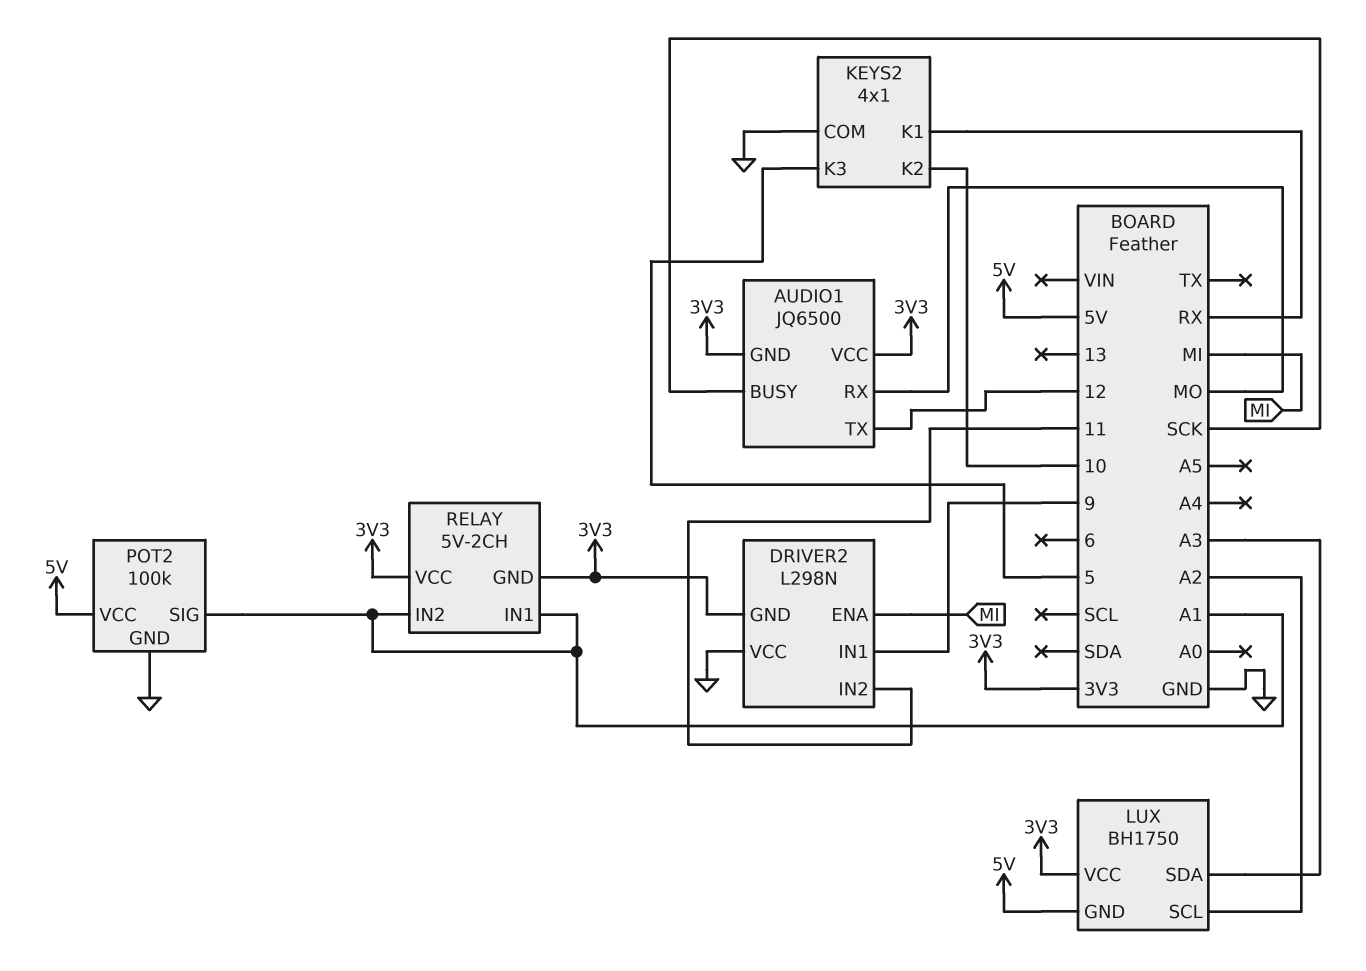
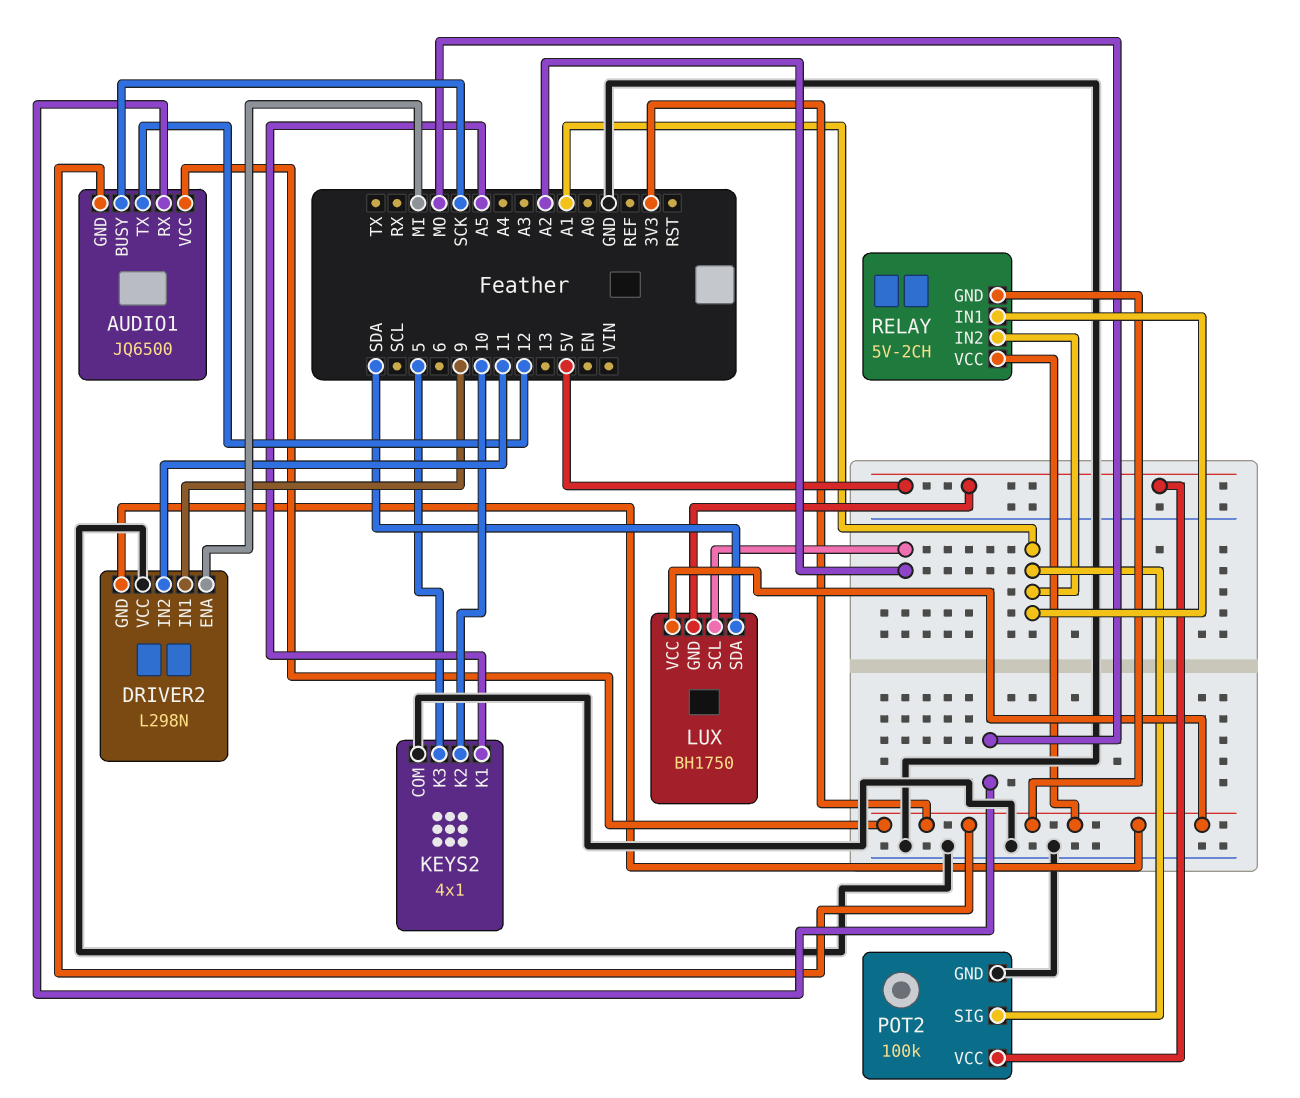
KEYS2 pin K1: RX -> A5
LUX pin SDA: A3 -> SDA

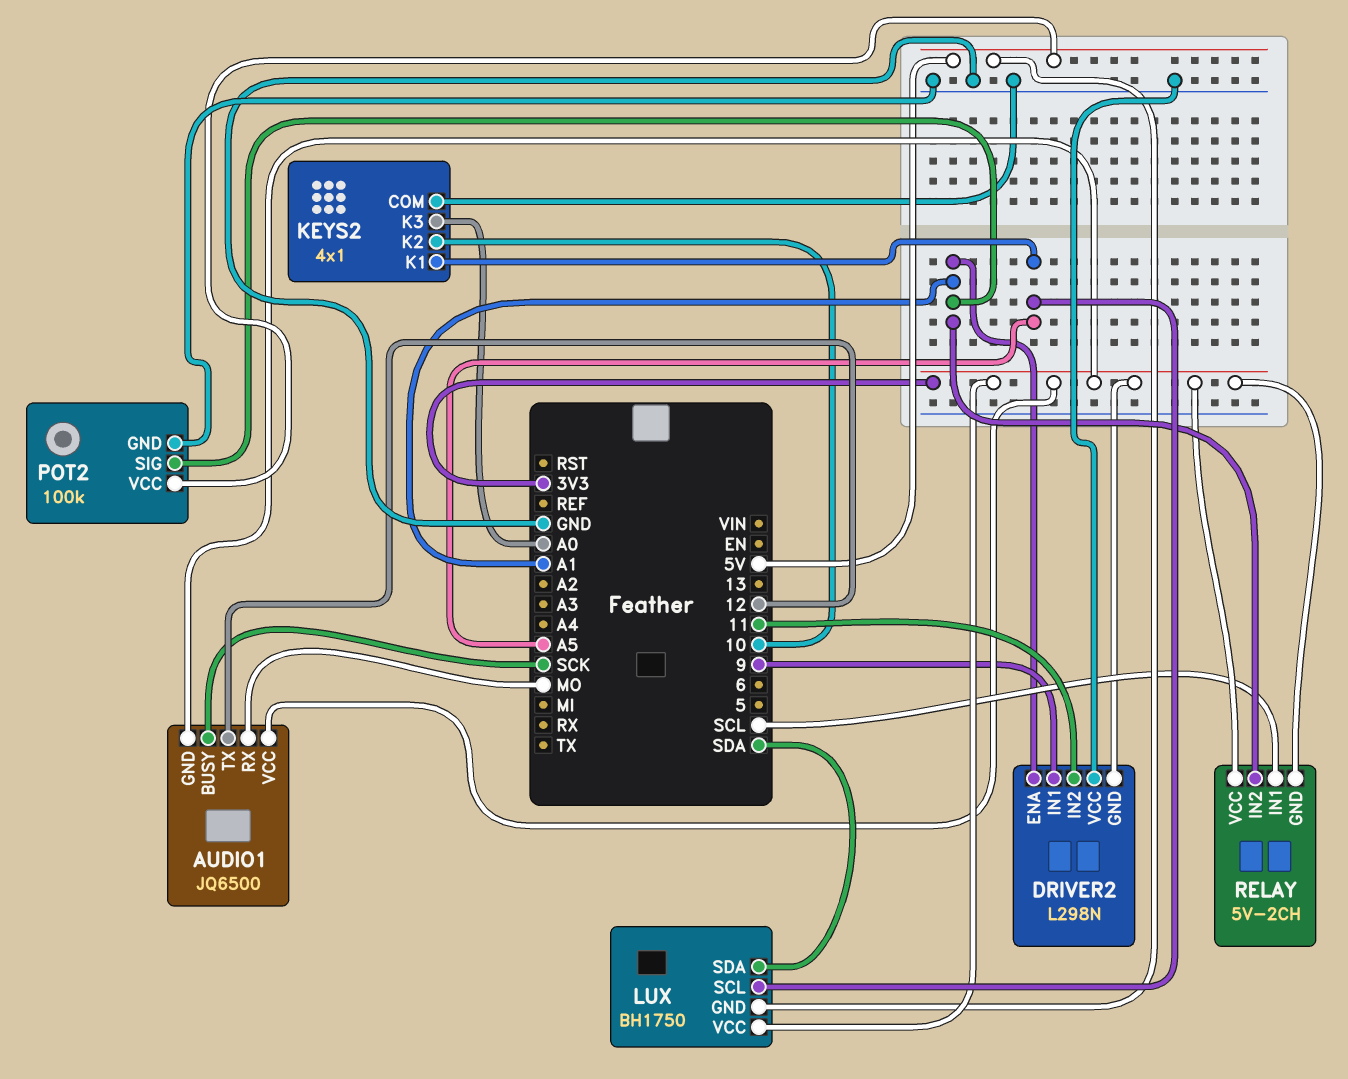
DRIVER2 pin ENA: MI -> A1
KEYS2 pin K3: 5 -> A0
LUX pin SCL: A2 -> A5
RELAY pin IN1: A1 -> SCL

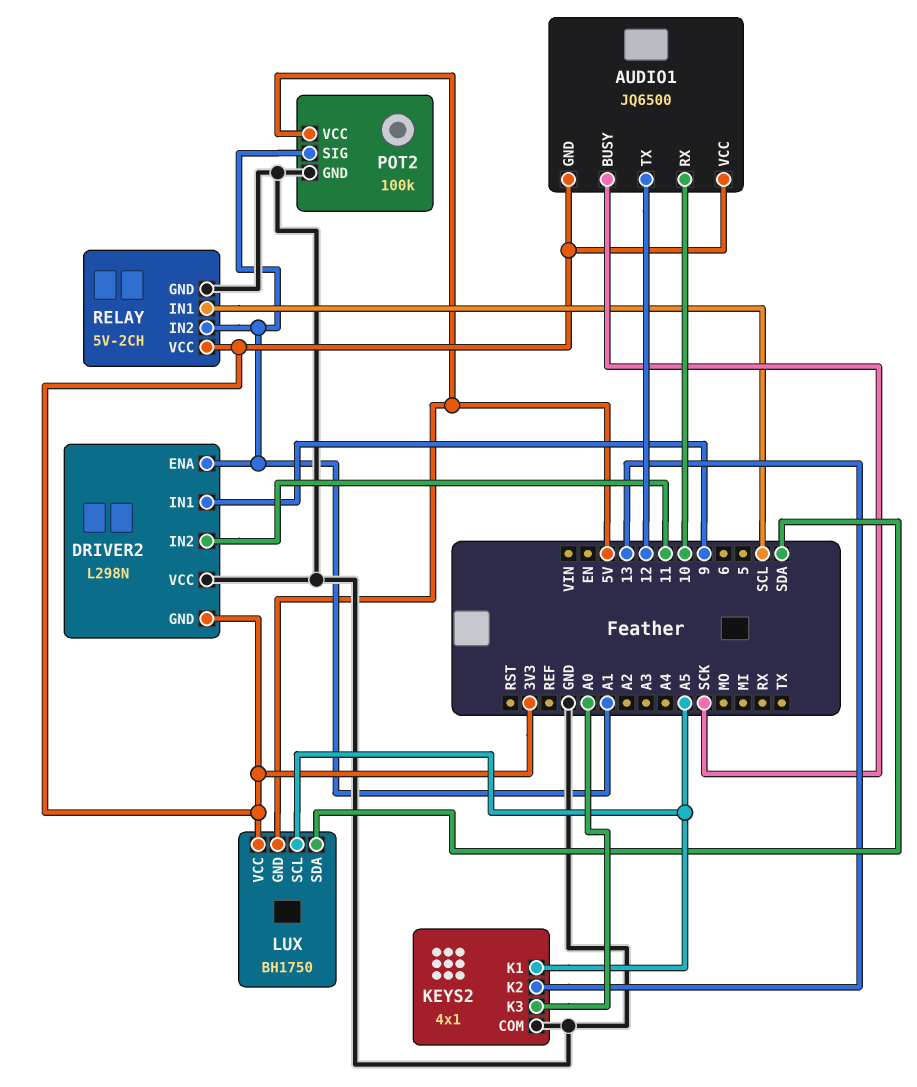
AUDIO1 pin RX: MO -> 10
KEYS2 pin K2: 10 -> 13
RELAY pin GND: 3V3 -> GND

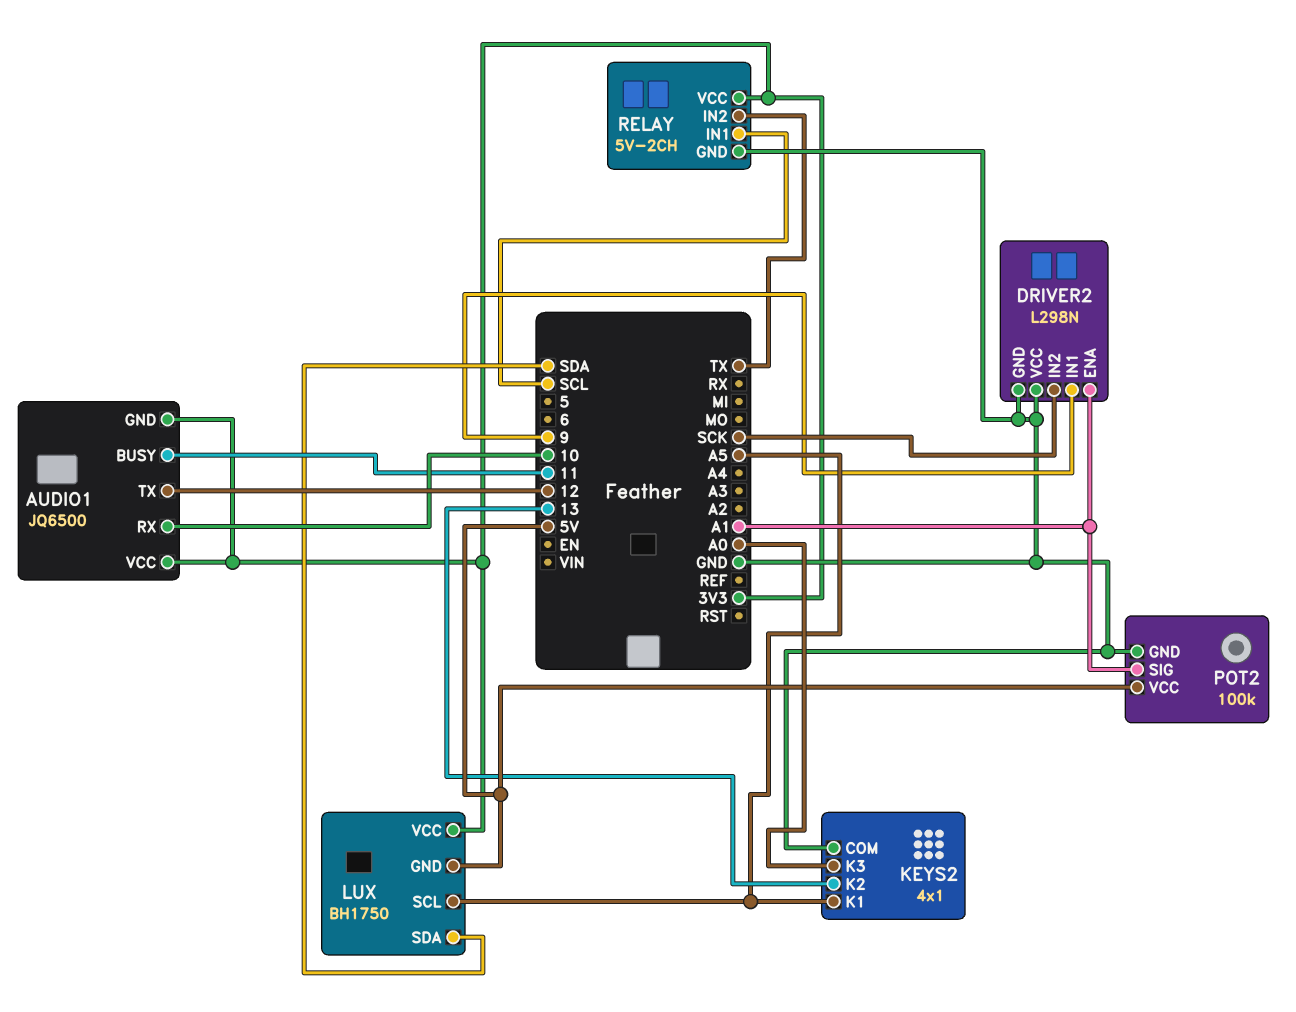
AUDIO1 pin BUSY: SCK -> 11
DRIVER2 pin GND: 3V3 -> GND
DRIVER2 pin IN2: 11 -> SCK
RELAY pin IN2: A1 -> TX

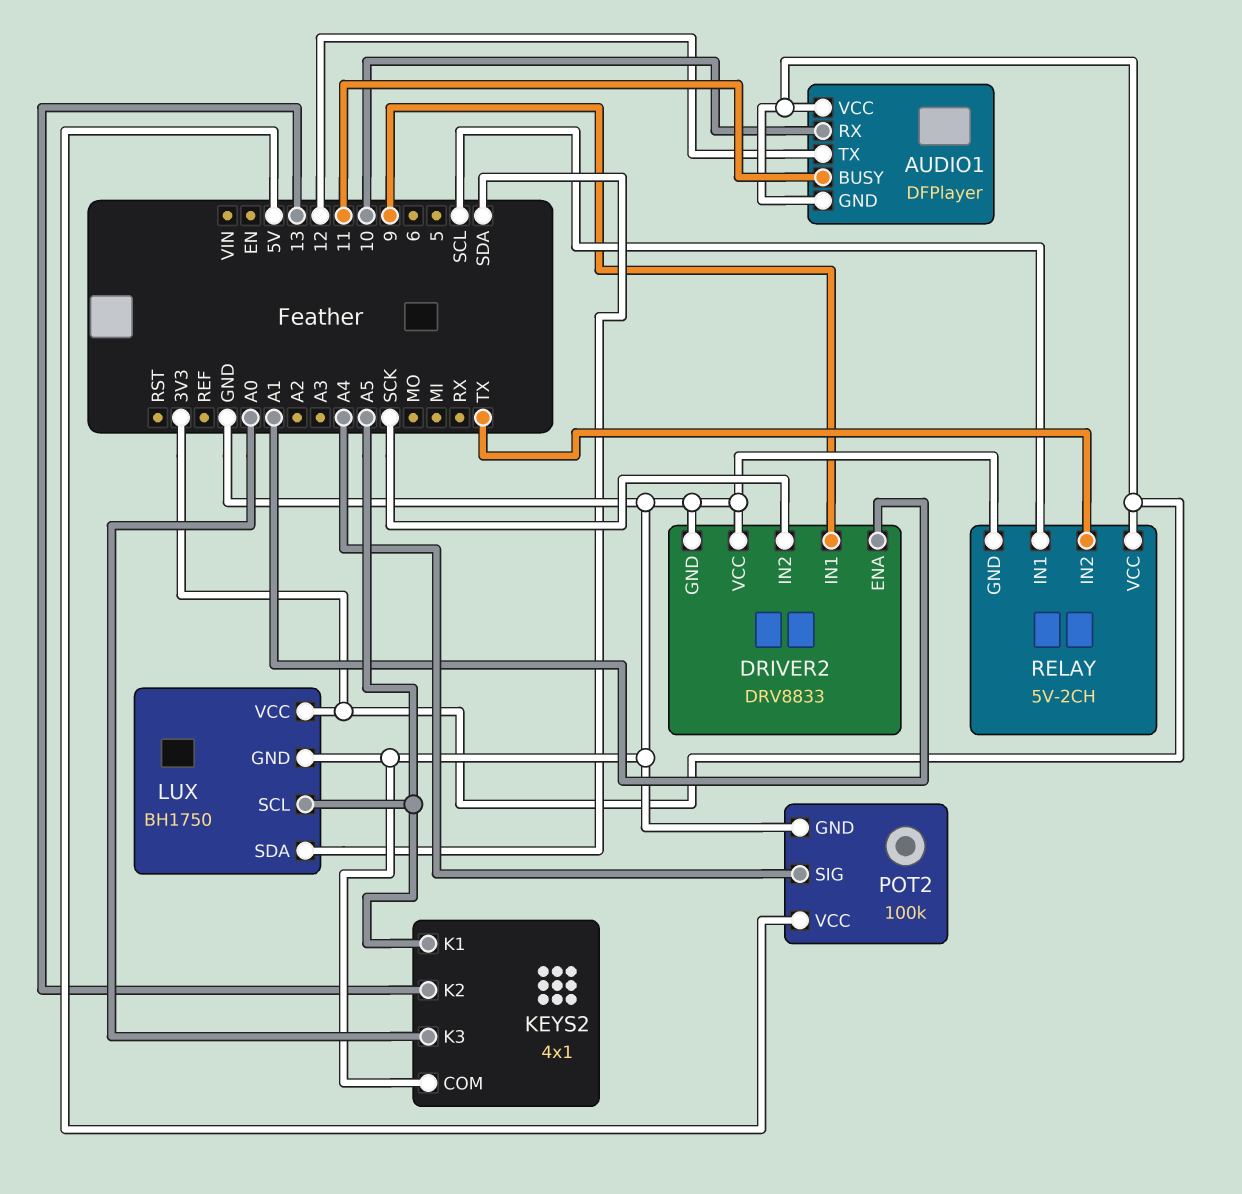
AUDIO1: JQ6500 -> DFPlayer
DRIVER2: L298N -> DRV8833
LUX pin GND: 5V -> GND
POT2 pin SIG: A1 -> A4

